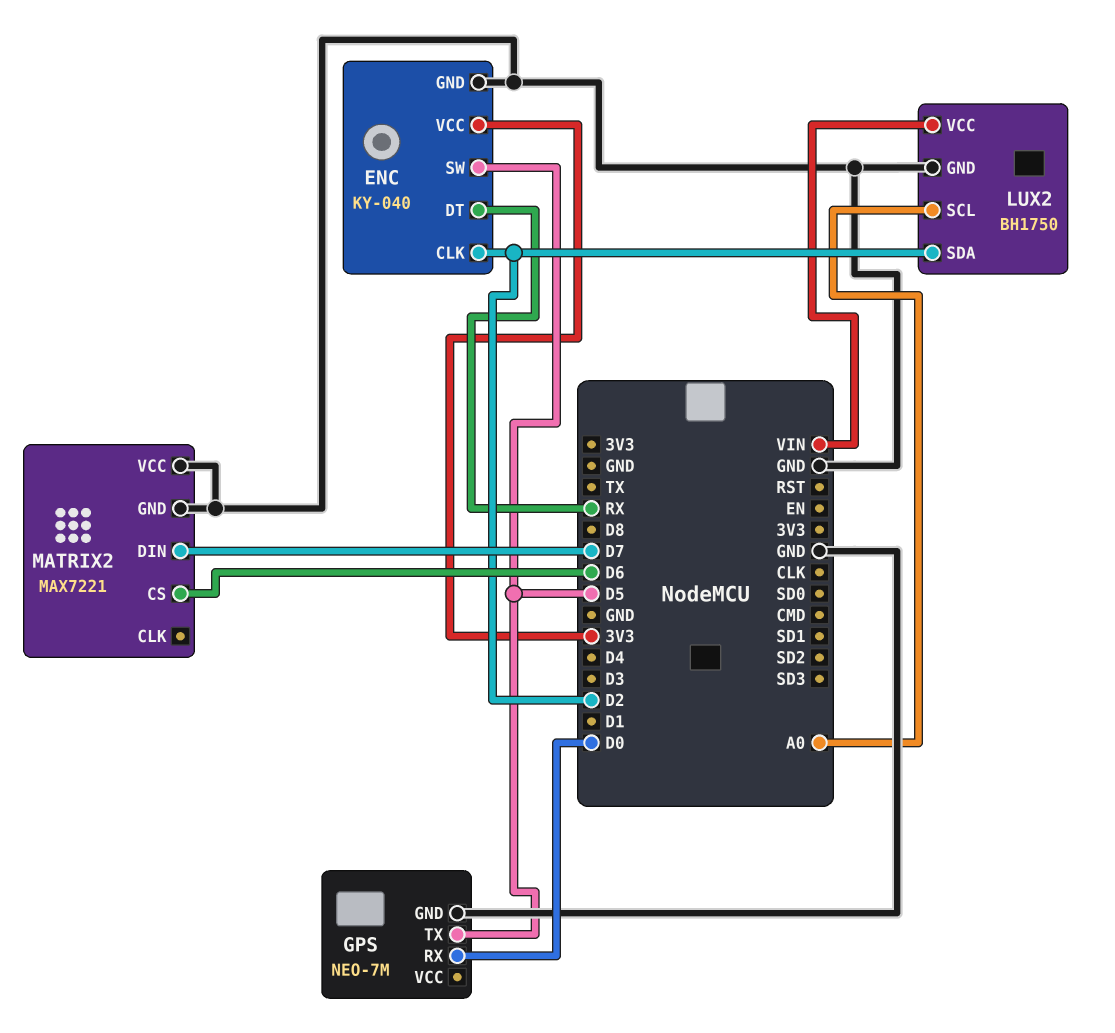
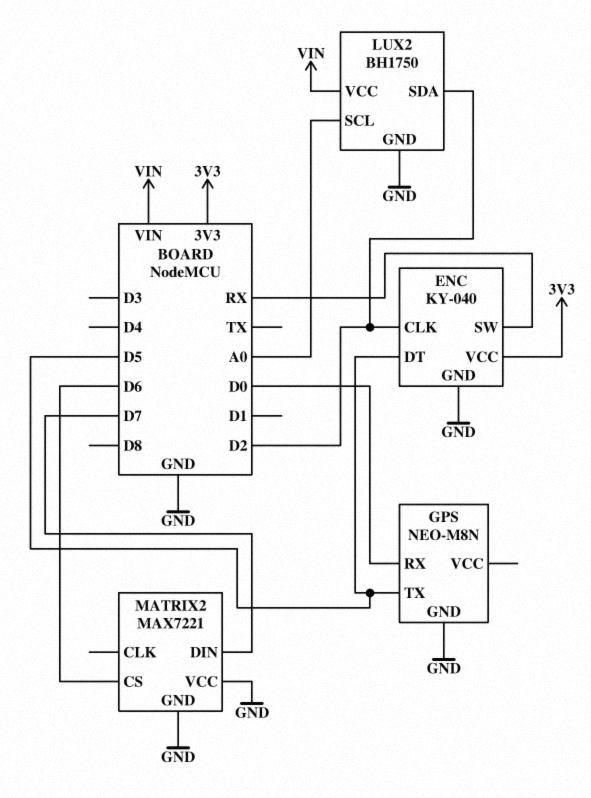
ENC pin DT: RX -> D5
ENC pin SW: D5 -> RX
GPS: NEO-7M -> NEO-M8N

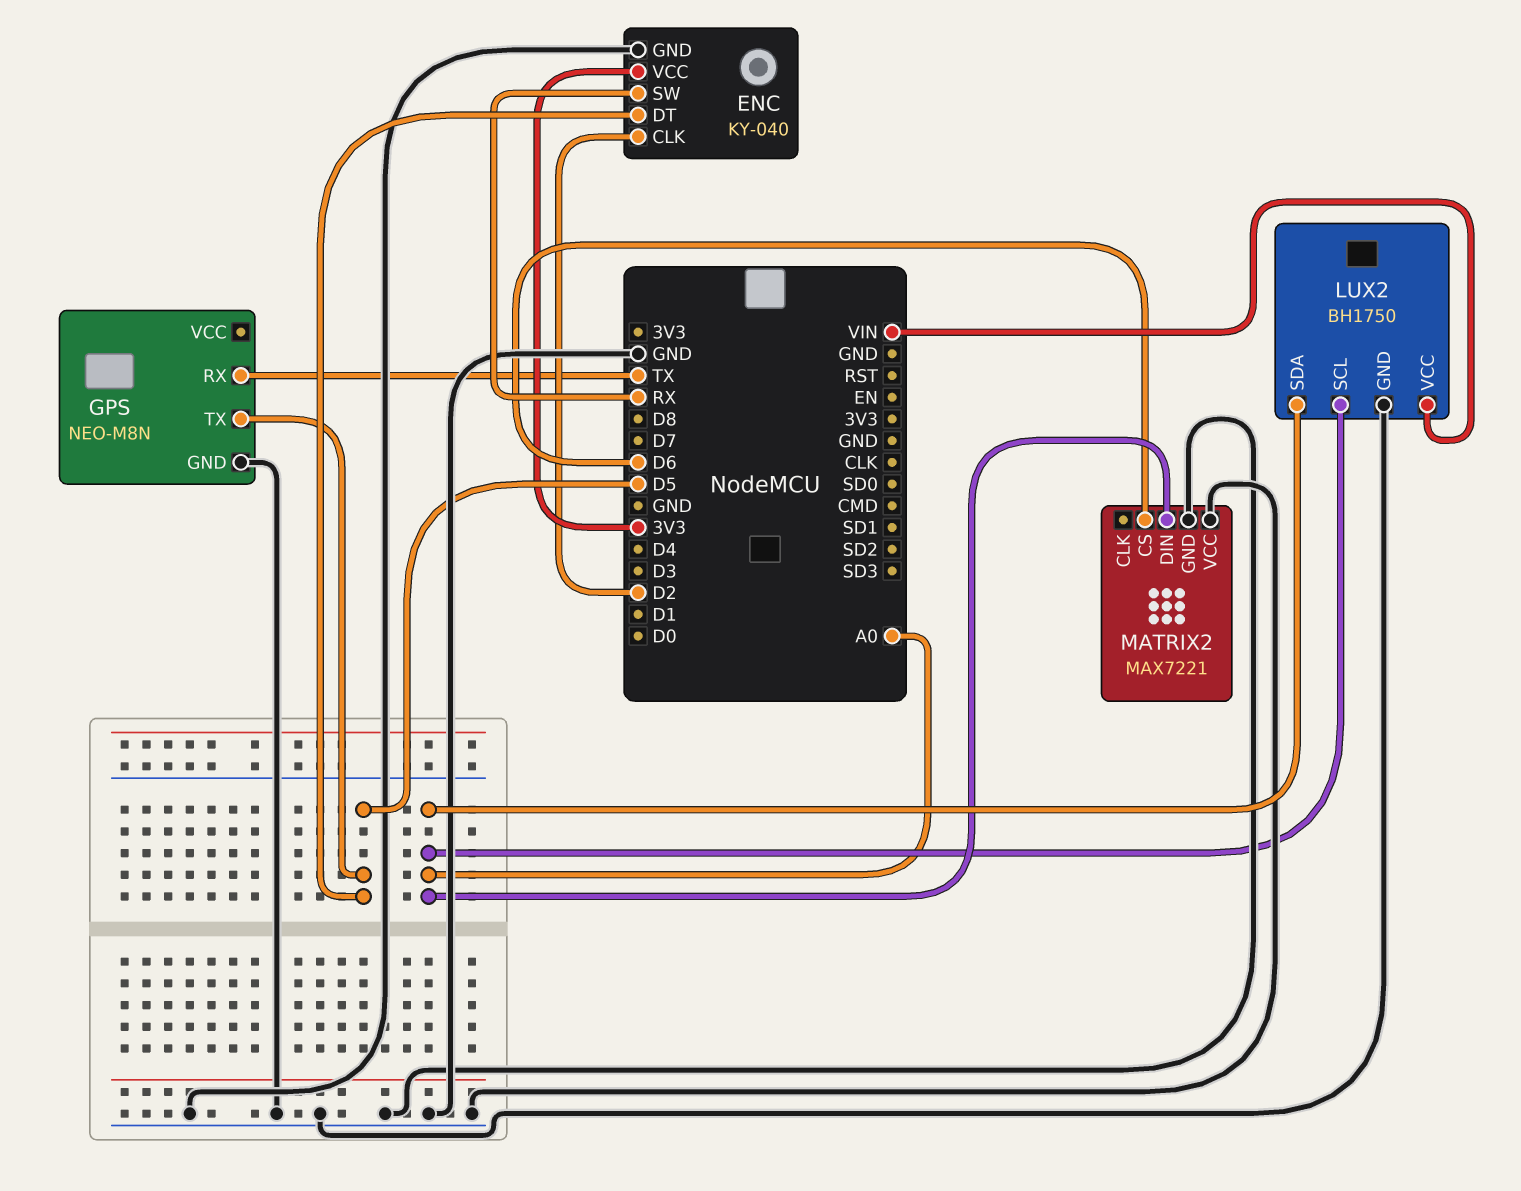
GPS pin RX: D0 -> TX
LUX2 pin SDA: D2 -> A0
MATRIX2 pin DIN: D7 -> A0

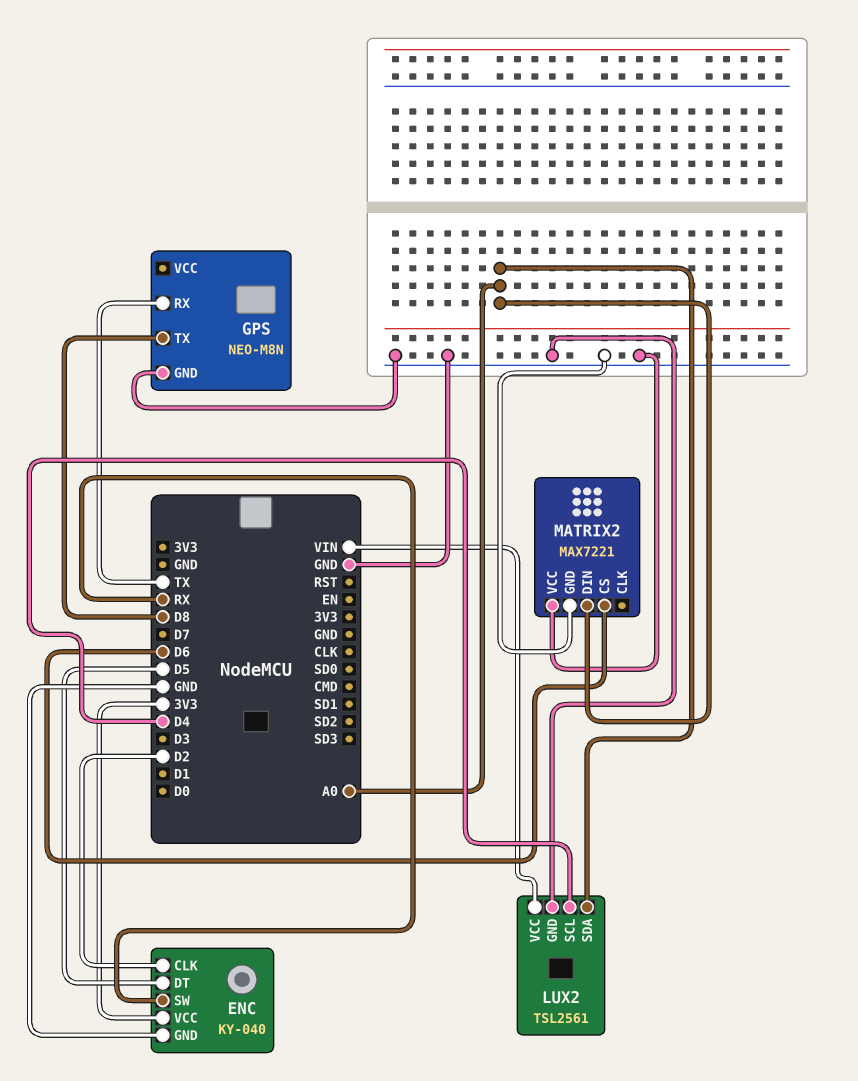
GPS pin TX: D5 -> D8
LUX2: BH1750 -> TSL2561
LUX2 pin SCL: A0 -> D4

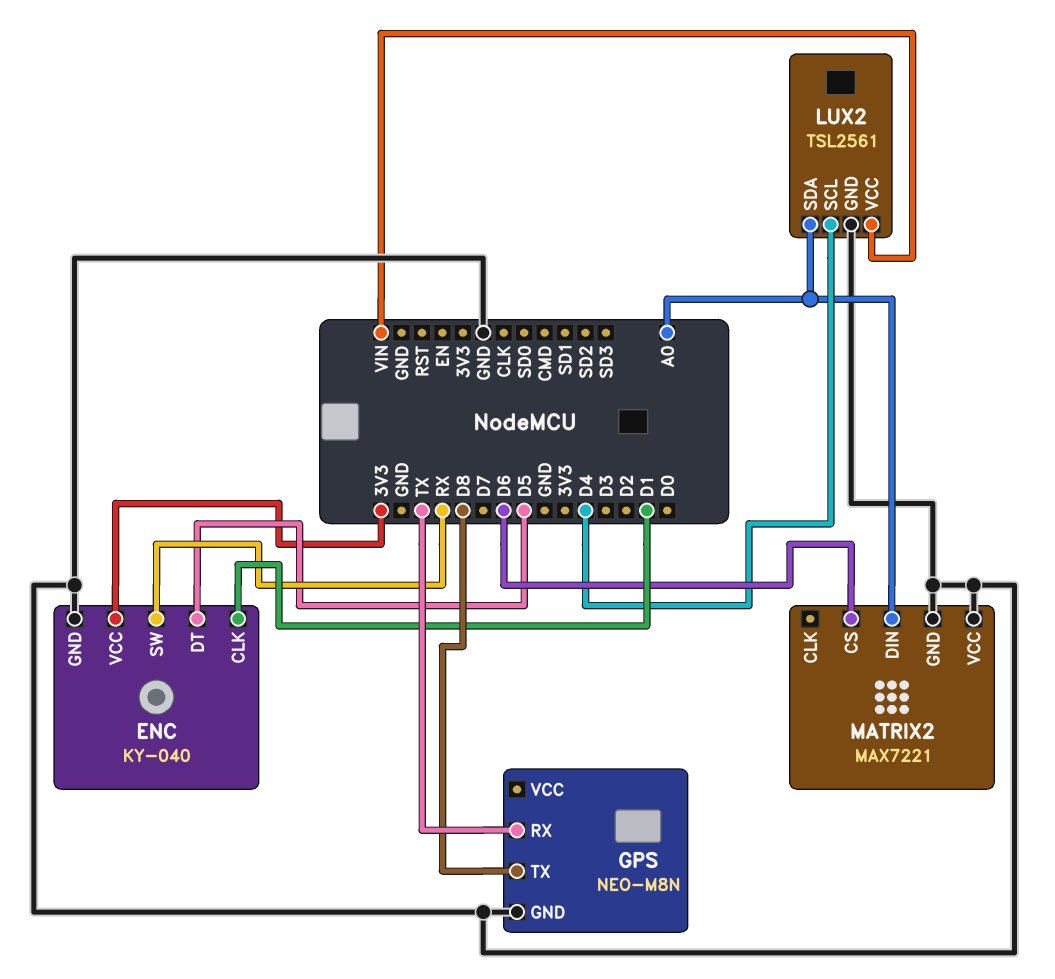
ENC pin CLK: D2 -> D1

